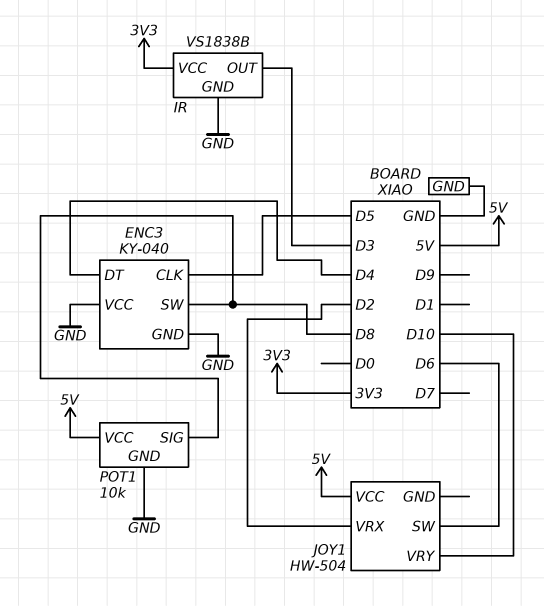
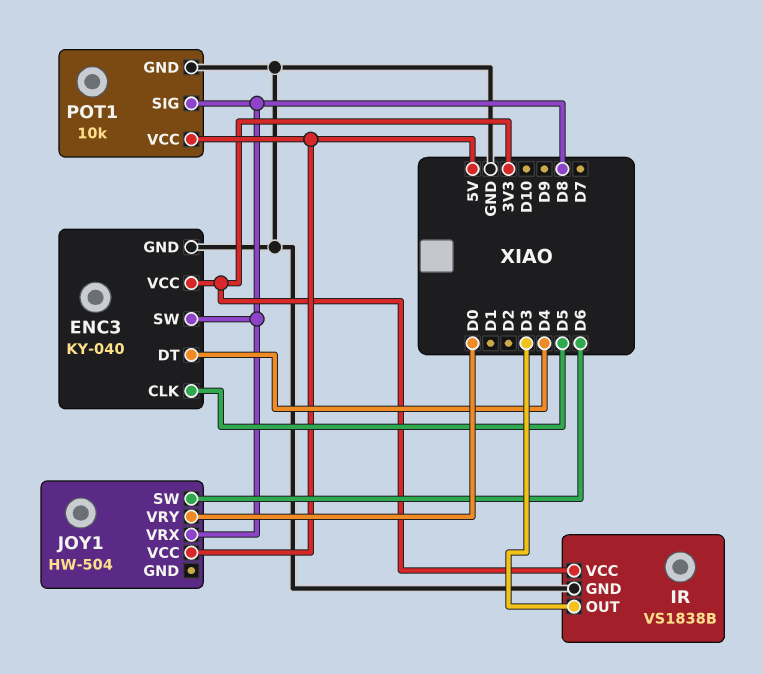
ENC3 pin VCC: GND -> 3V3
JOY1 pin VRX: D2 -> D8
JOY1 pin VRY: D10 -> D0

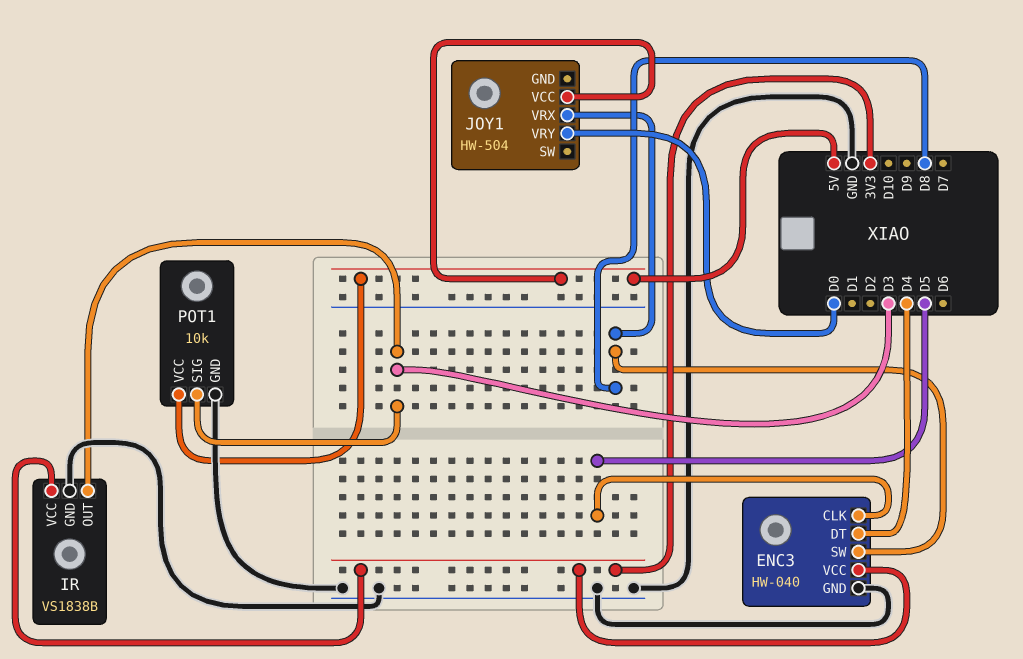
ENC3: KY-040 -> HW-040
JOY1 pin SW: D6 -> none
POT1 pin SIG: D8 -> D3

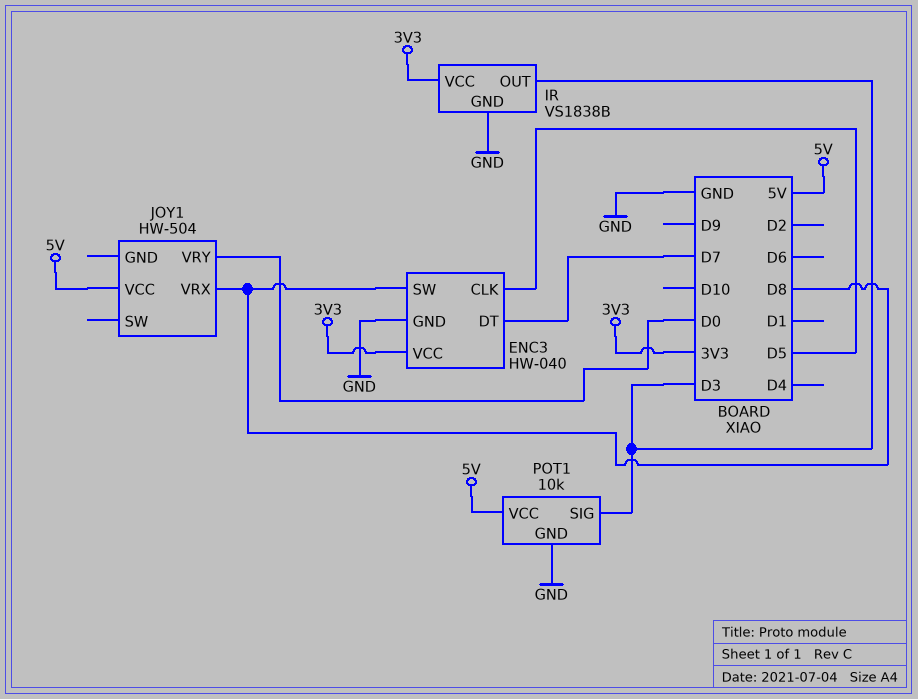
ENC3 pin DT: D4 -> D7

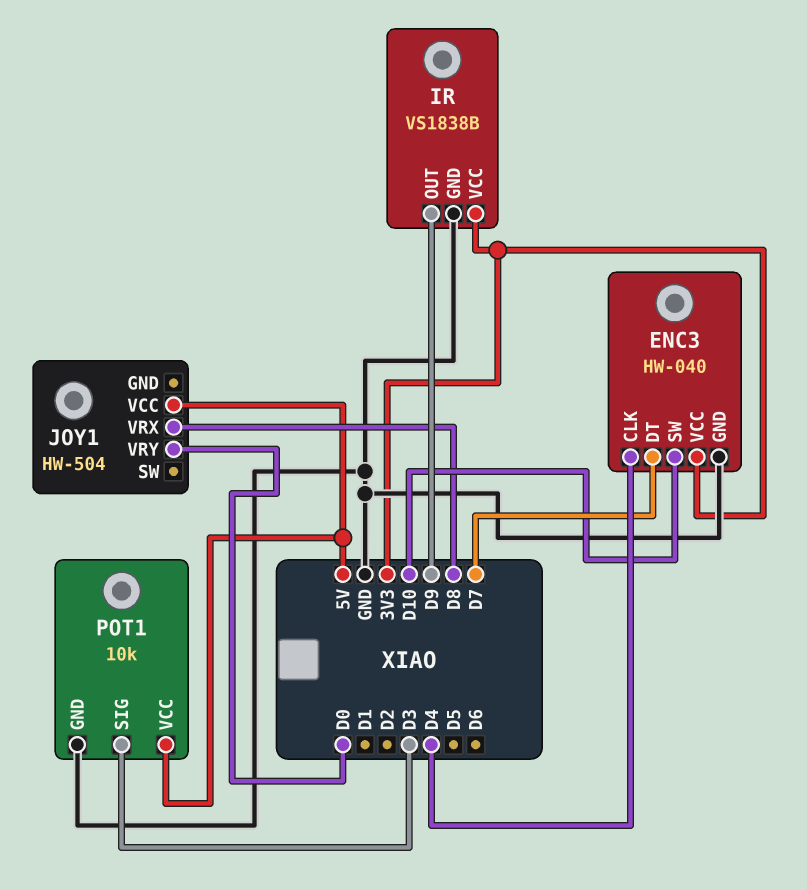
ENC3 pin CLK: D5 -> D4
ENC3 pin SW: D8 -> D10
IR pin OUT: D3 -> D9

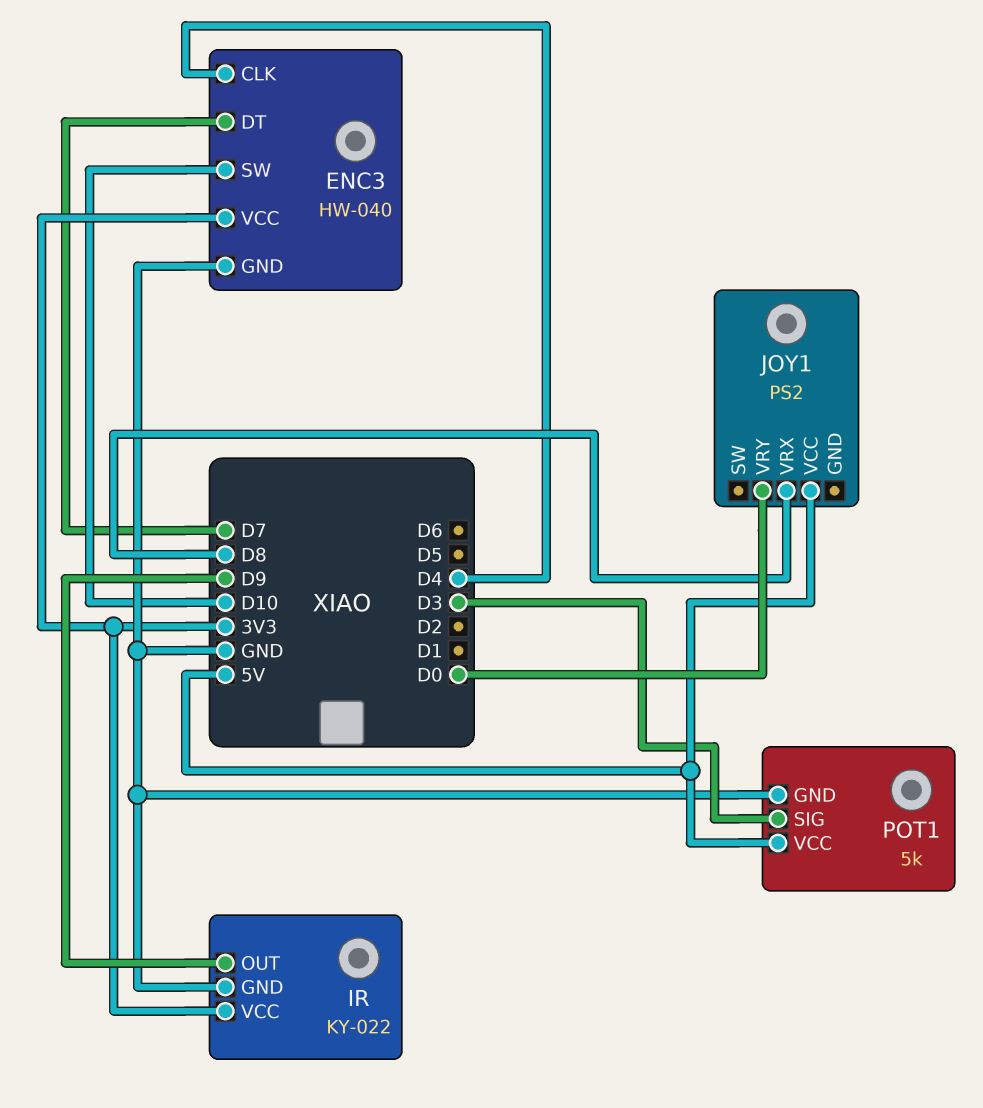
IR: VS1838B -> KY-022
JOY1: HW-504 -> PS2
POT1: 10k -> 5k

